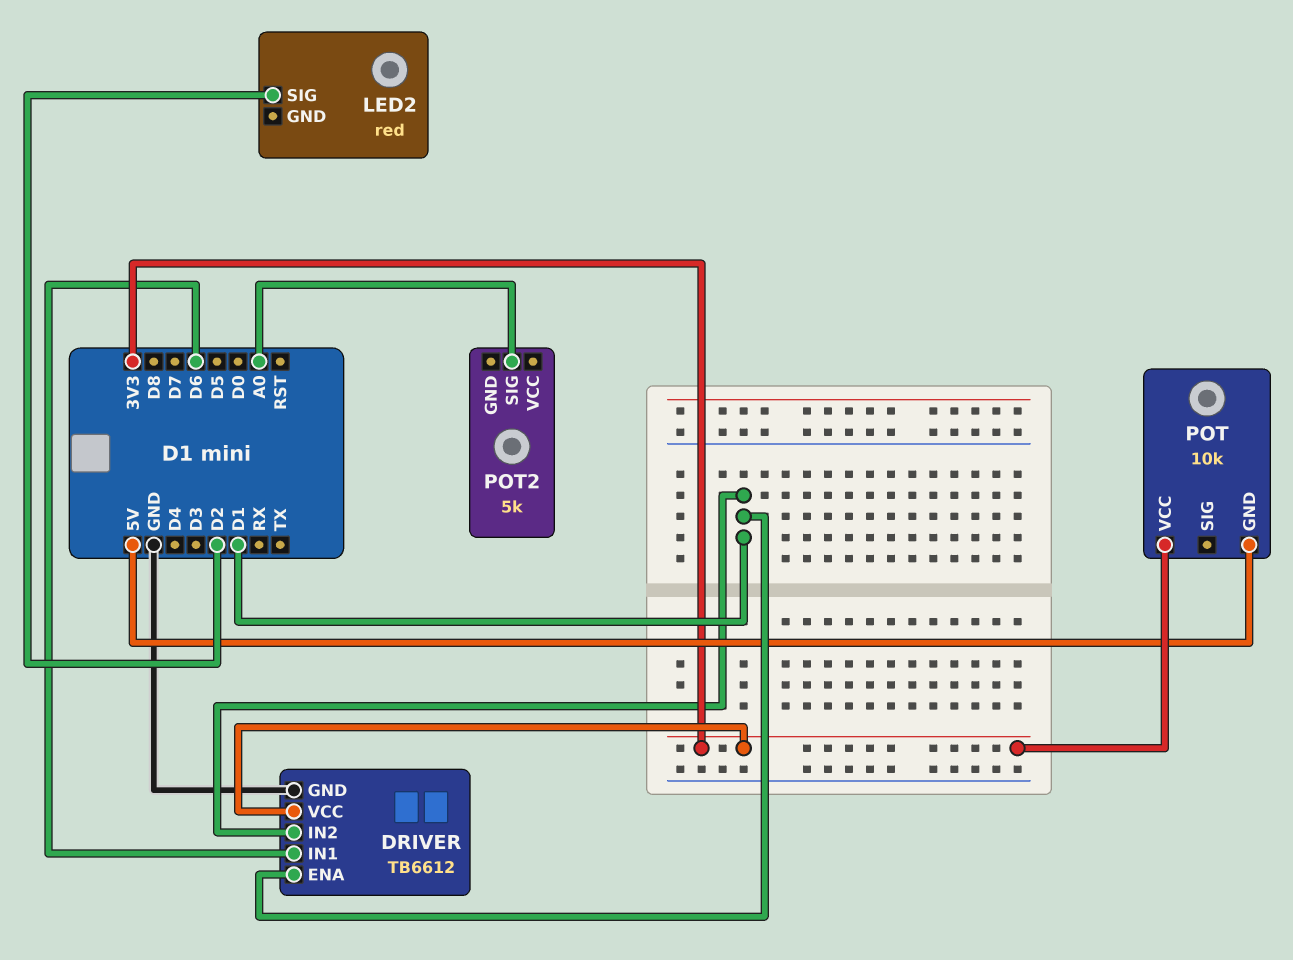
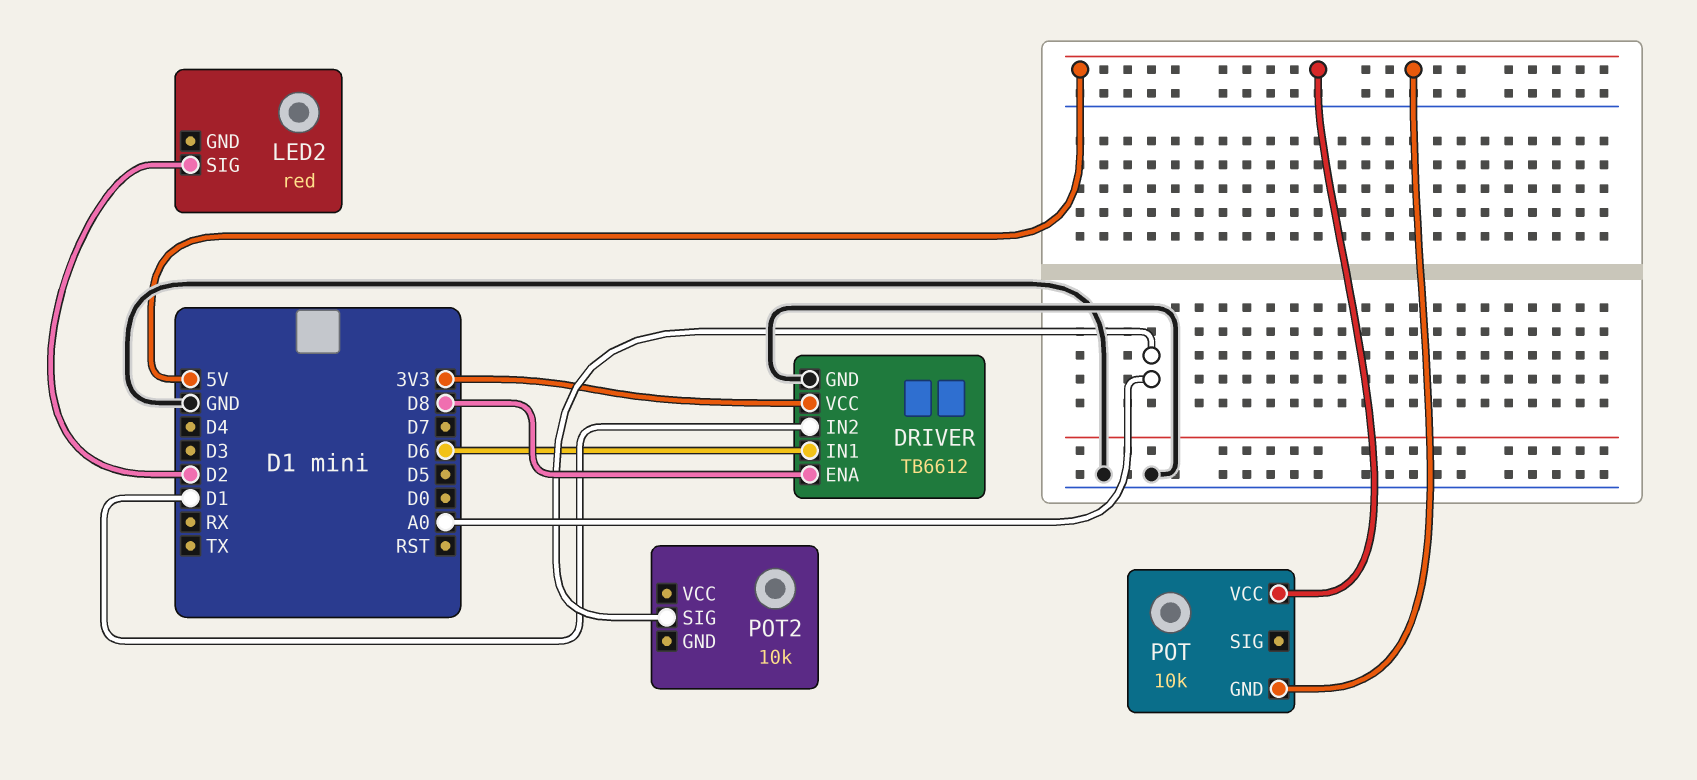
DRIVER pin ENA: D1 -> D8
POT pin VCC: 3V3 -> 5V
POT2: 5k -> 10k

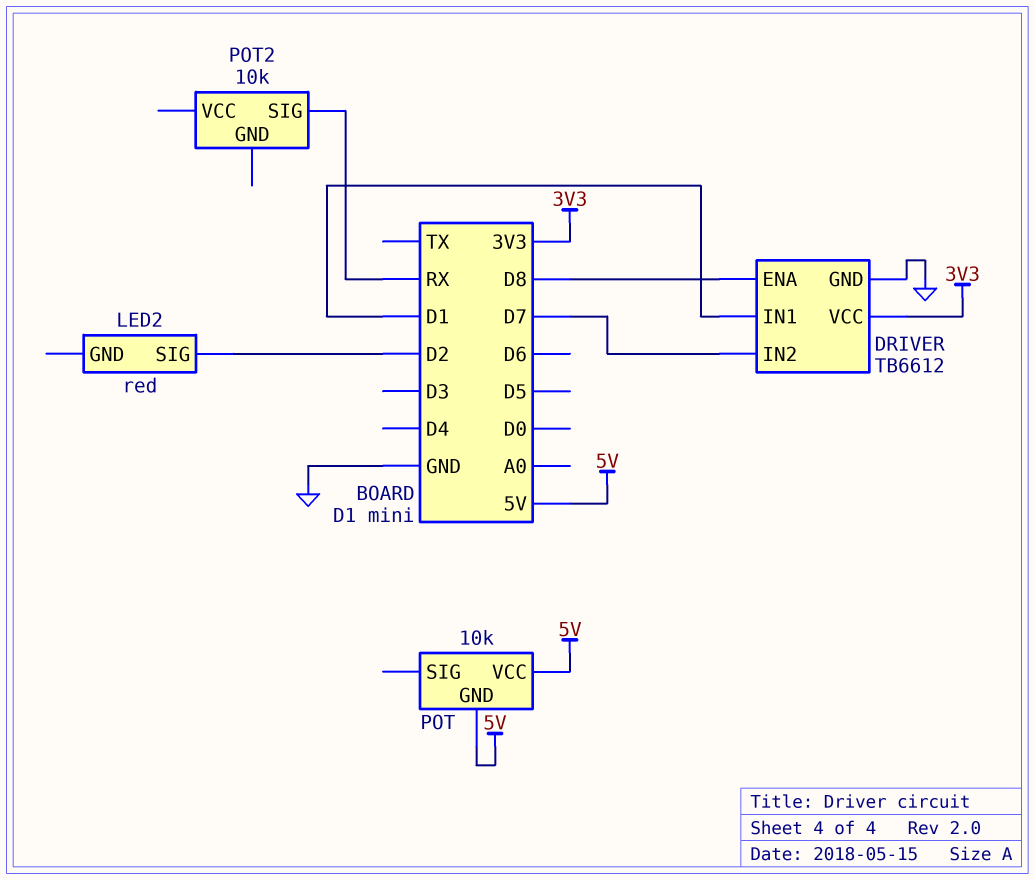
DRIVER pin IN1: D6 -> D1
DRIVER pin IN2: D1 -> D7
POT2 pin SIG: A0 -> RX

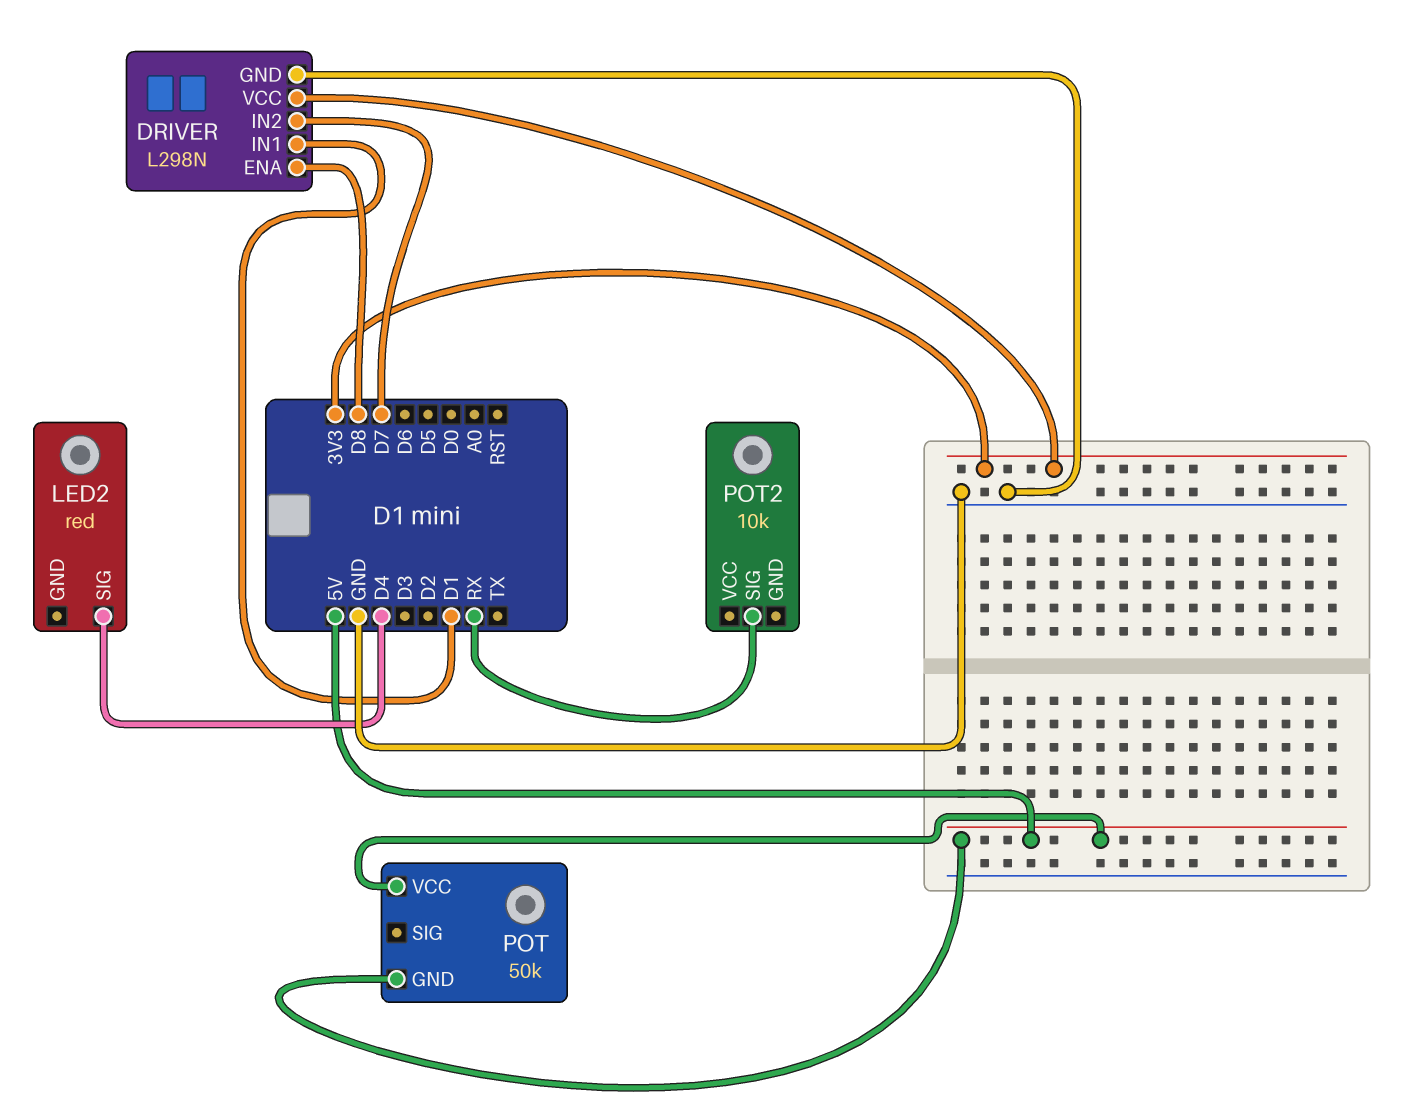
DRIVER: TB6612 -> L298N
LED2 pin SIG: D2 -> D4
POT: 10k -> 50k

